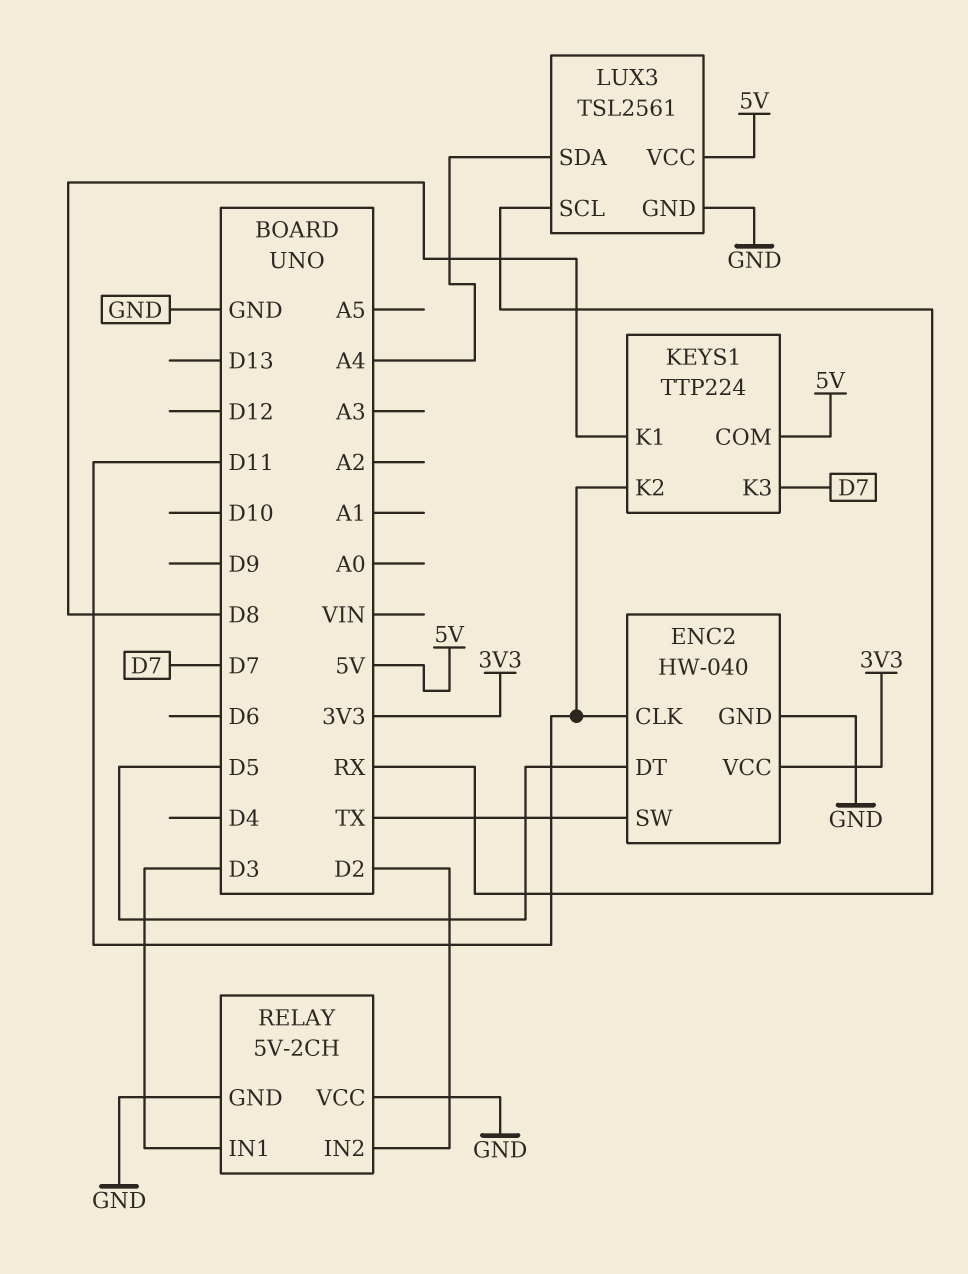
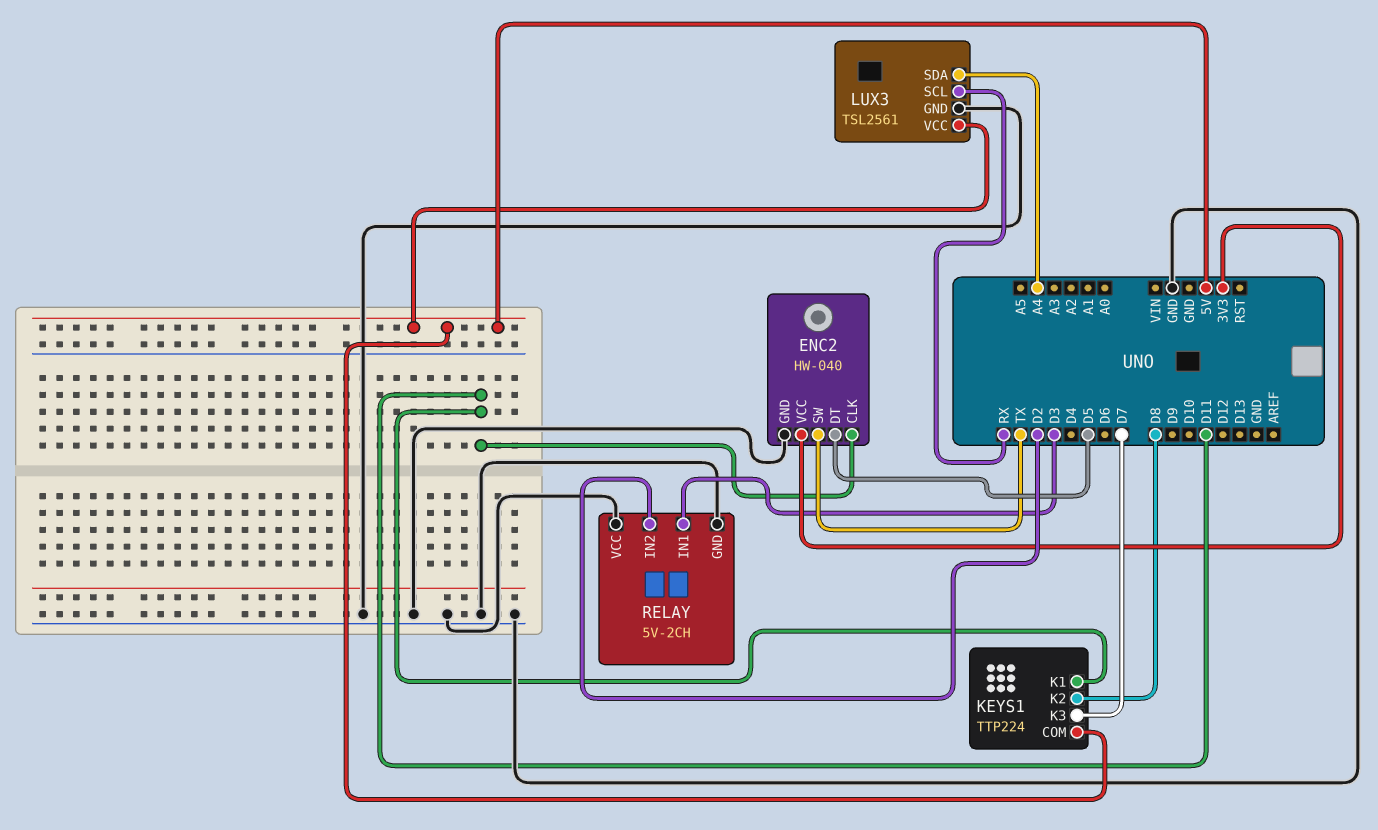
KEYS1 pin K1: D8 -> D11
KEYS1 pin K2: D11 -> D8

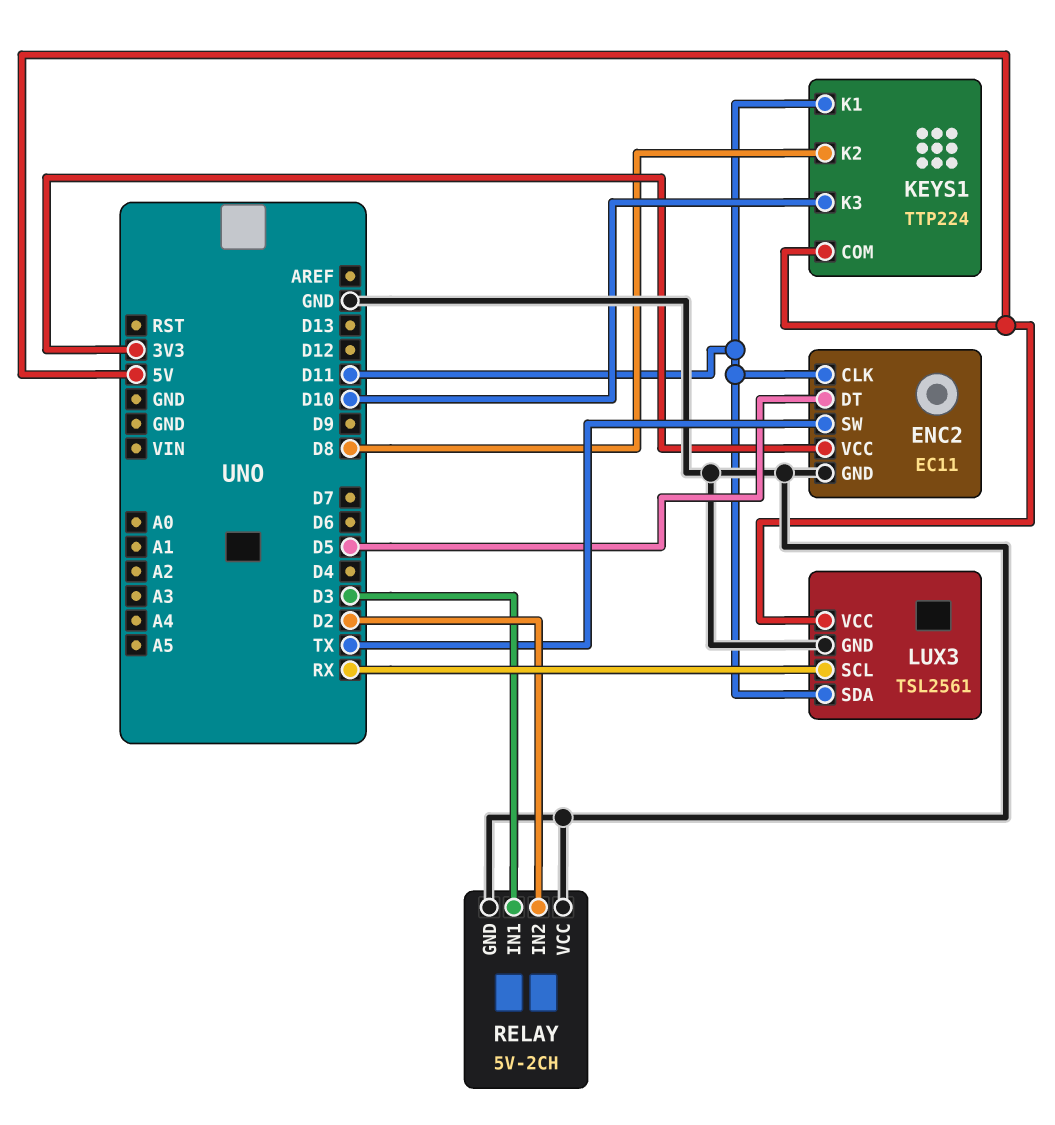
ENC2: HW-040 -> EC11
KEYS1 pin K3: D7 -> D10
LUX3 pin SDA: A4 -> D11

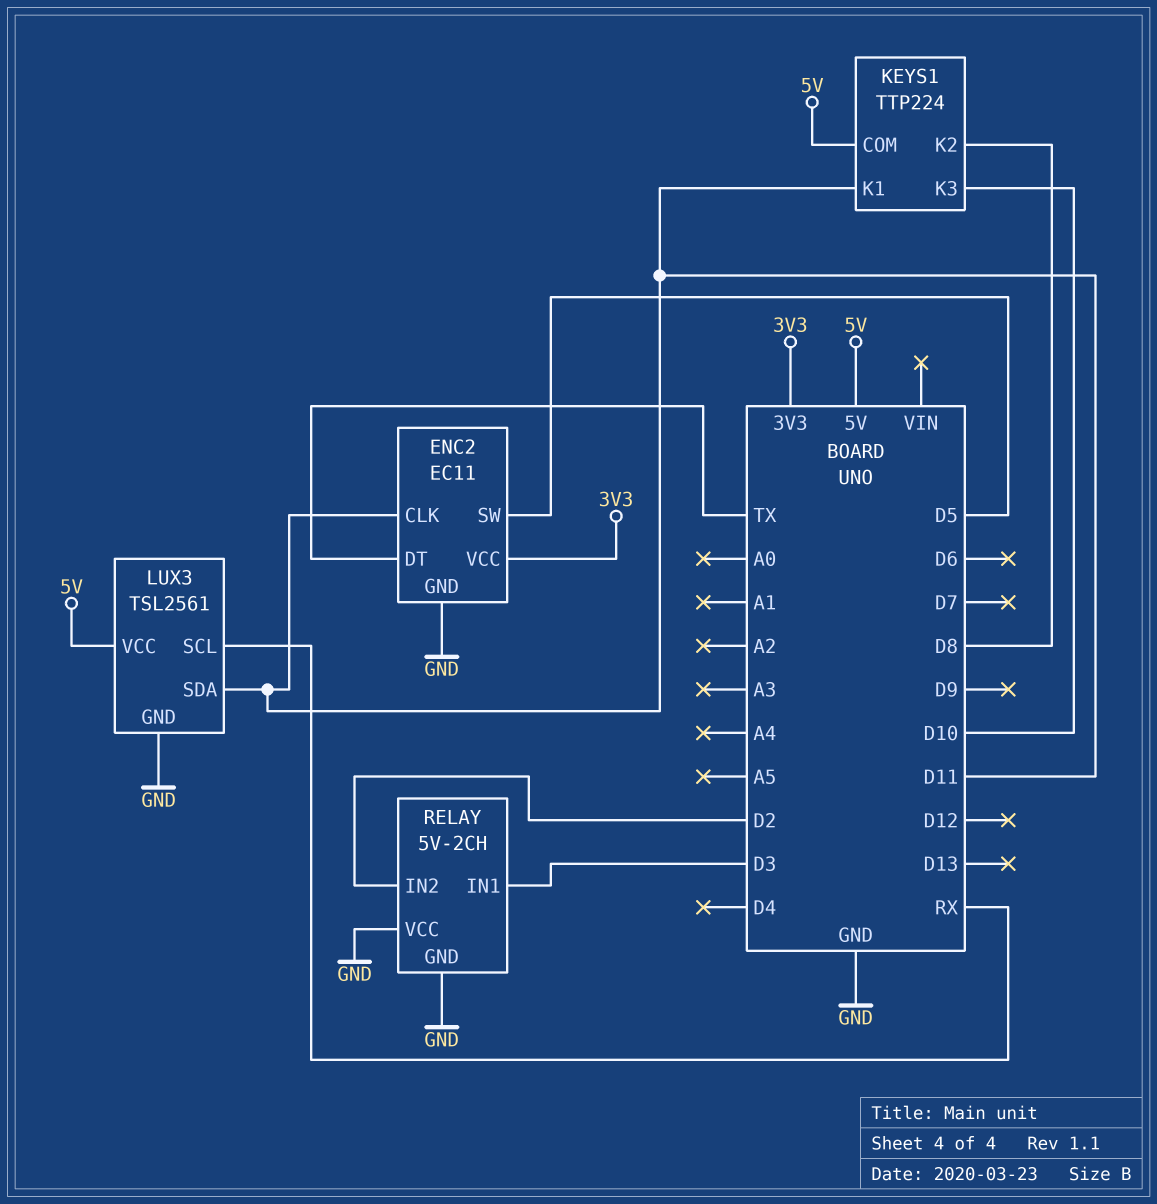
ENC2 pin DT: D5 -> TX
ENC2 pin SW: TX -> D5

